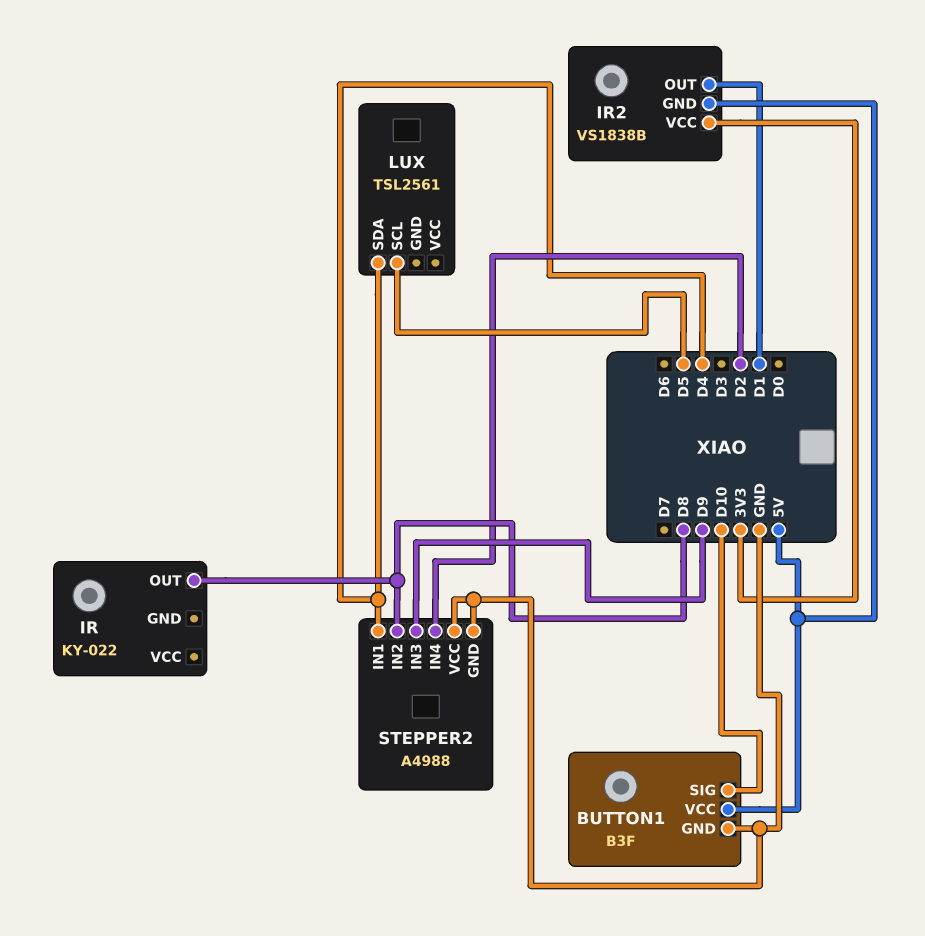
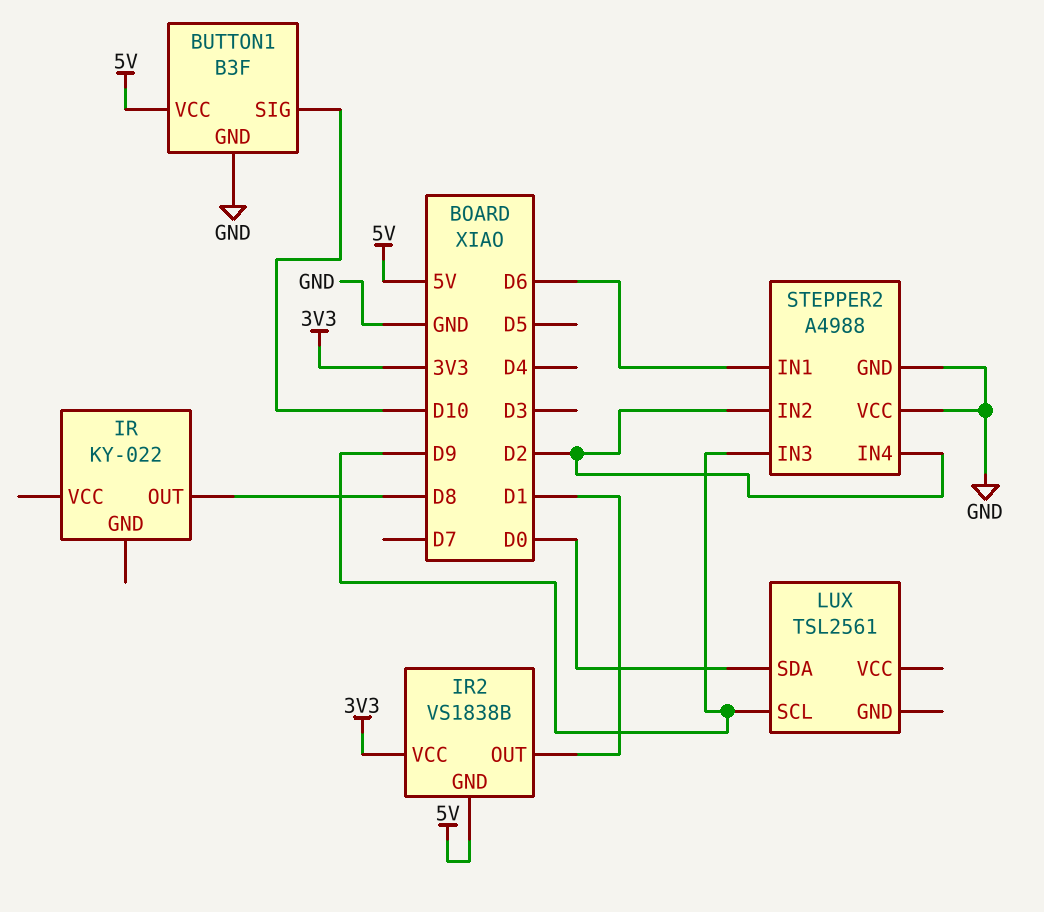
LUX pin SCL: D5 -> D9
LUX pin SDA: D4 -> D0
STEPPER2 pin IN1: D4 -> D6
STEPPER2 pin IN2: D8 -> D2

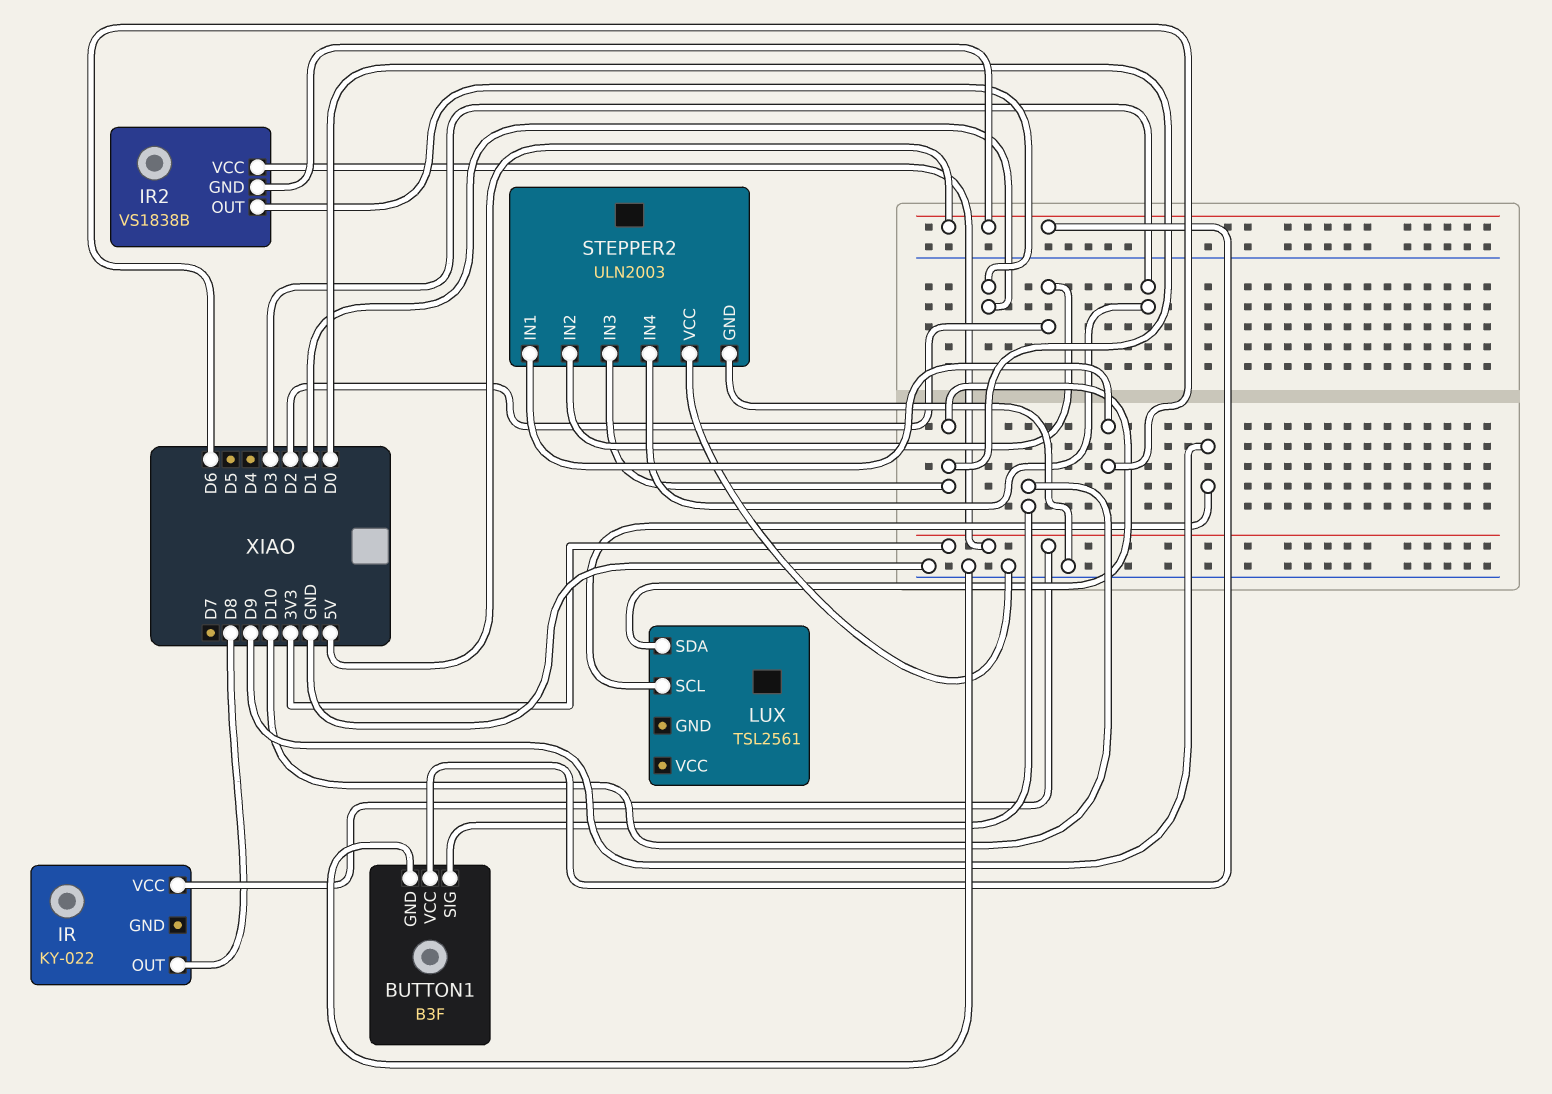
IR pin VCC: none -> 3V3
STEPPER2: A4988 -> ULN2003
STEPPER2 pin IN3: D9 -> D0
STEPPER2 pin IN4: D2 -> D3

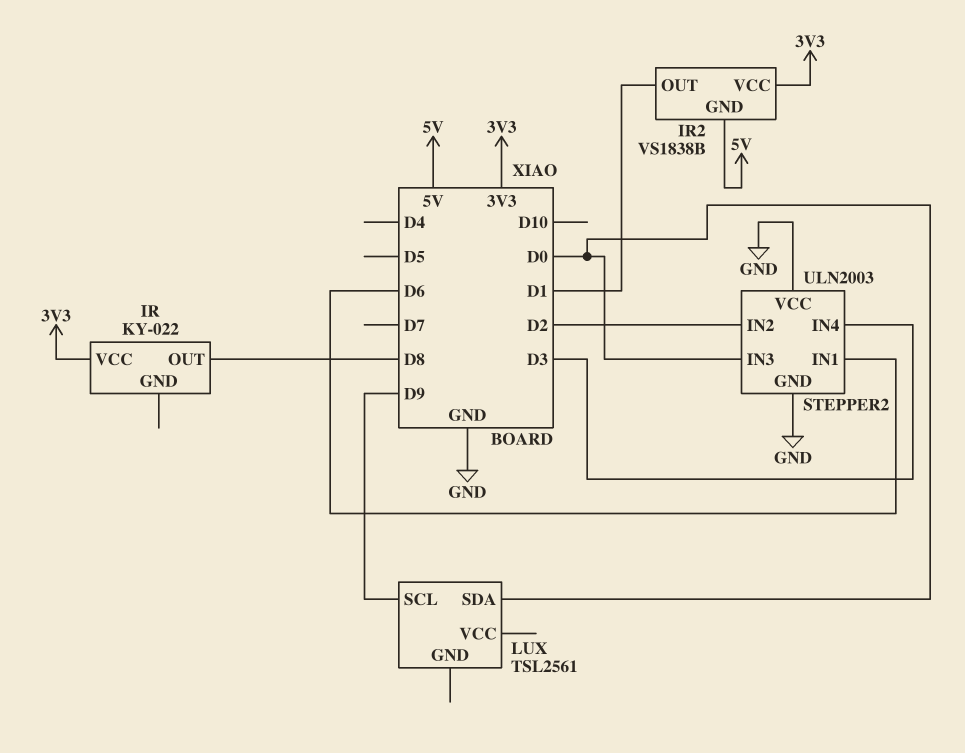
BUTTON1: B3F -> none
BUTTON1 pin GND: GND -> none
BUTTON1 pin SIG: D10 -> none
BUTTON1 pin VCC: 5V -> none

